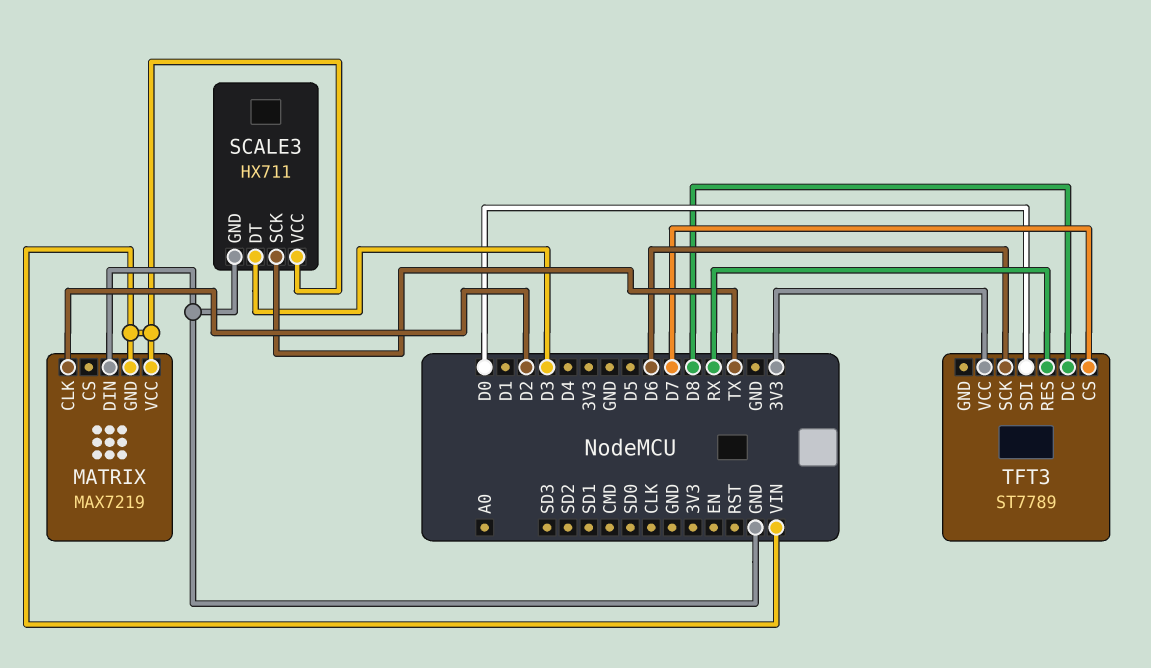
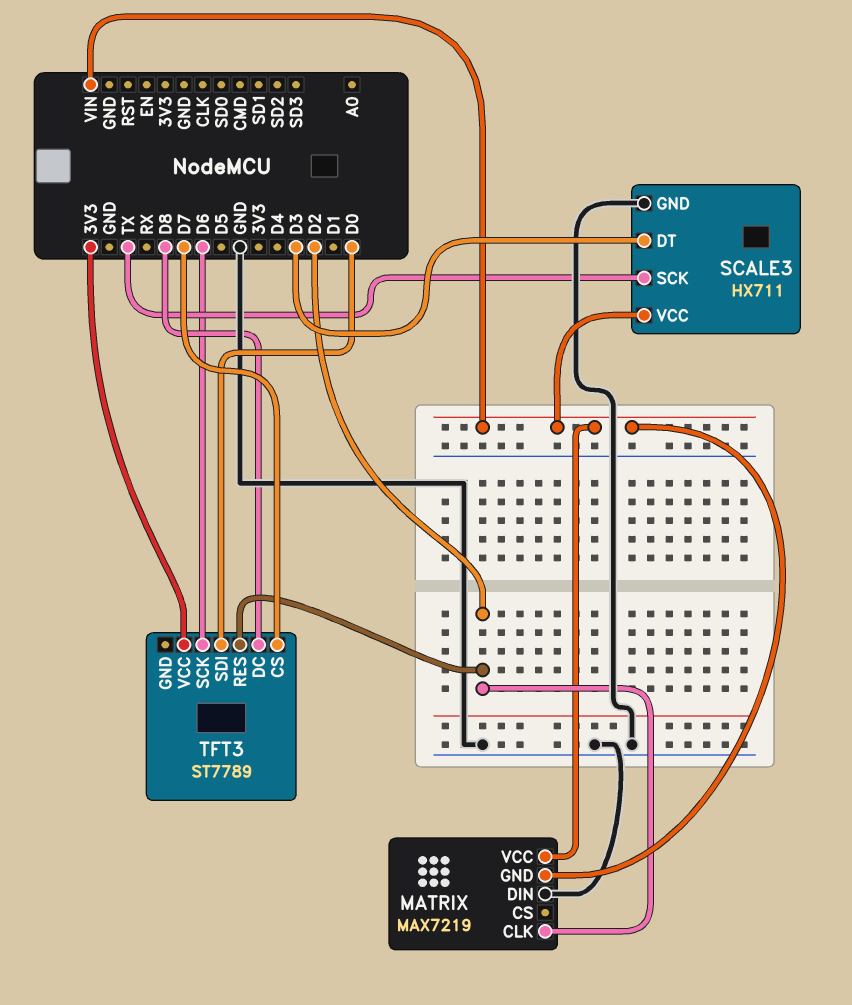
TFT3 pin RES: RX -> D2

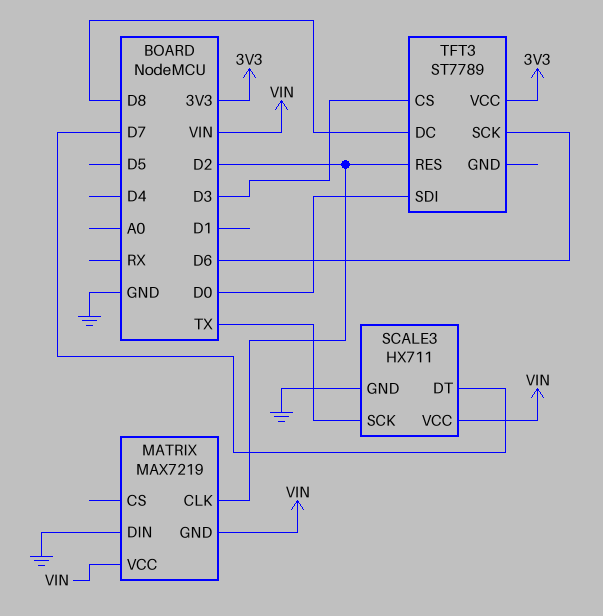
SCALE3 pin DT: D3 -> D7
TFT3 pin CS: D7 -> D3

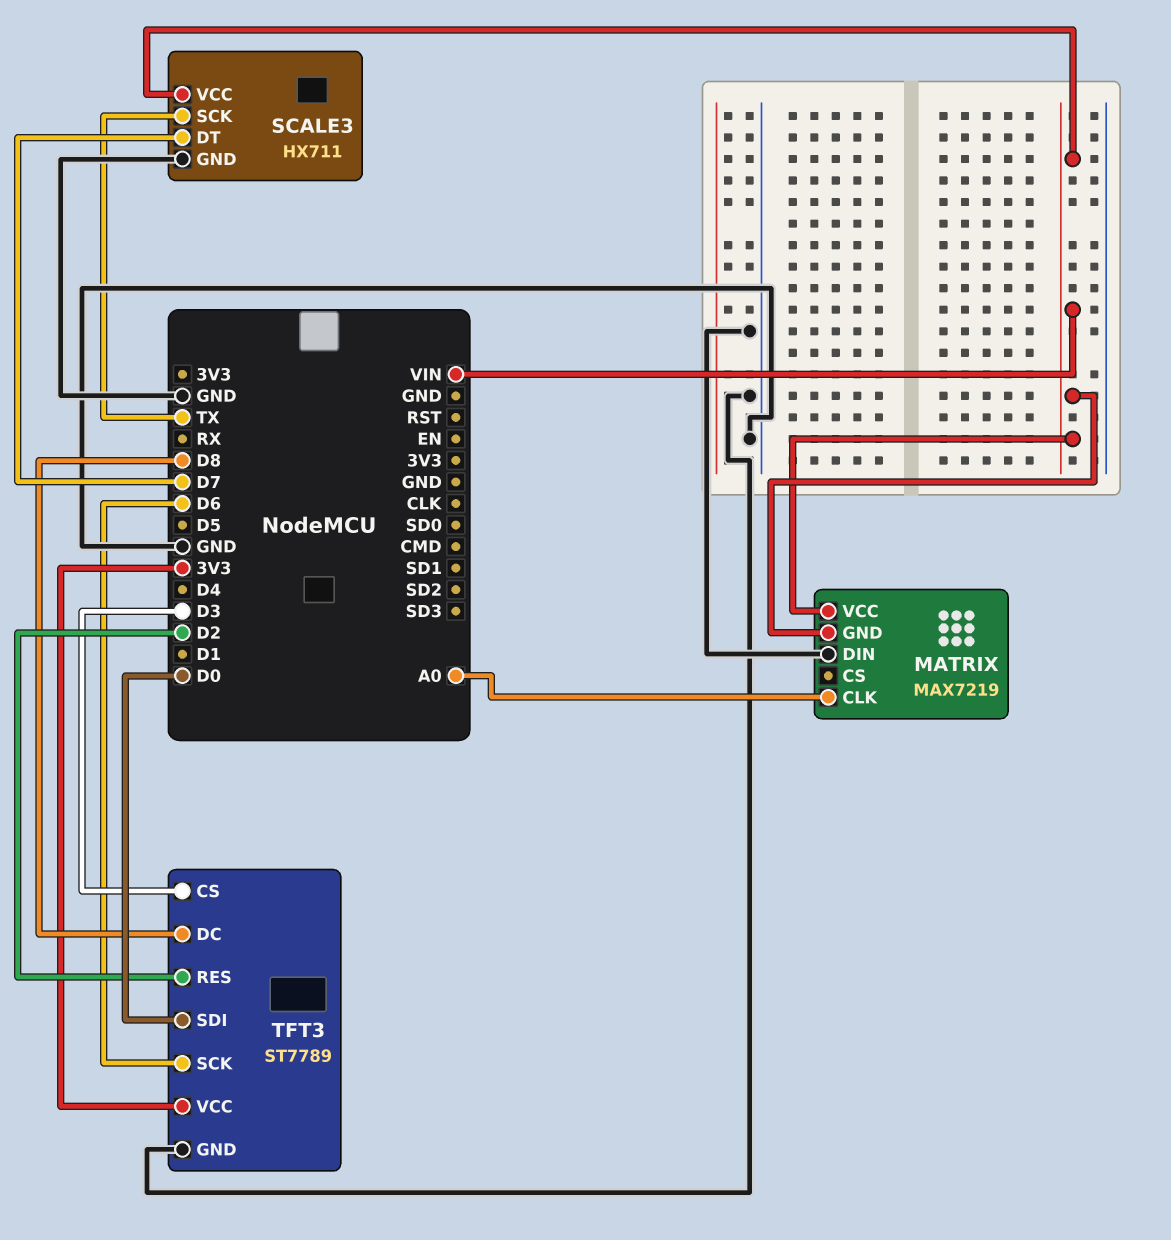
MATRIX pin CLK: D2 -> A0
TFT3 pin GND: none -> GND

